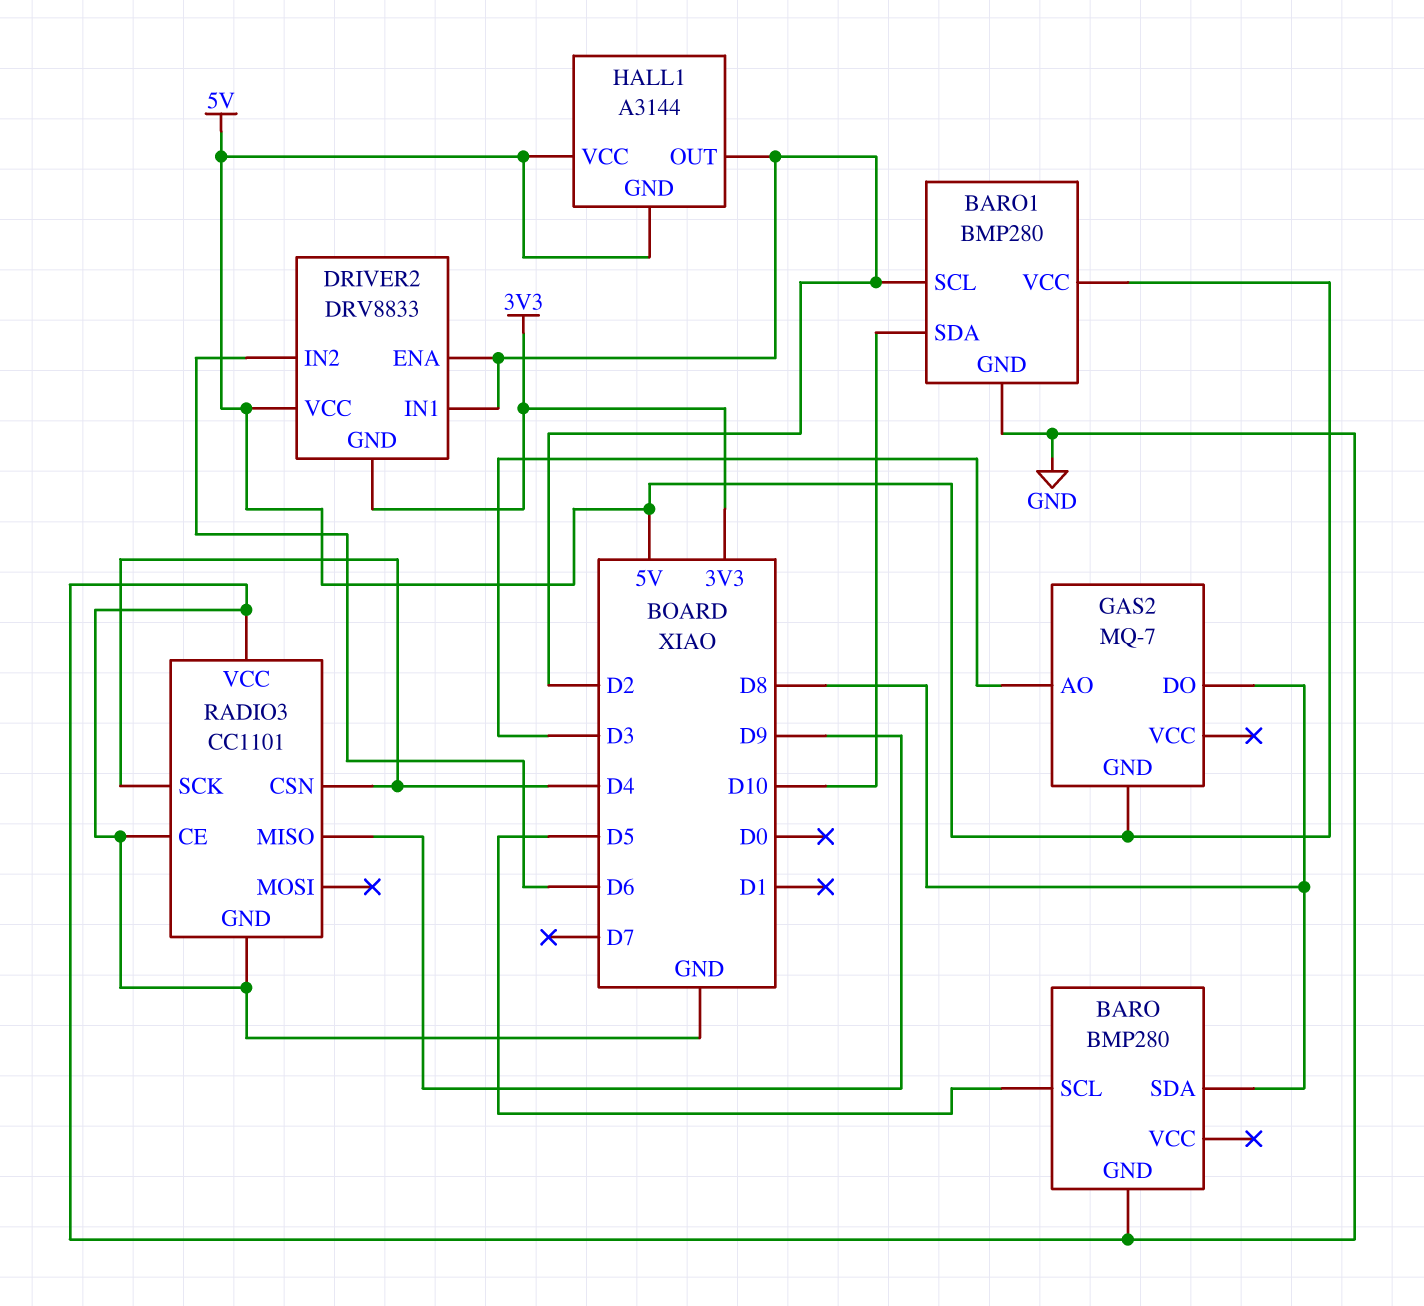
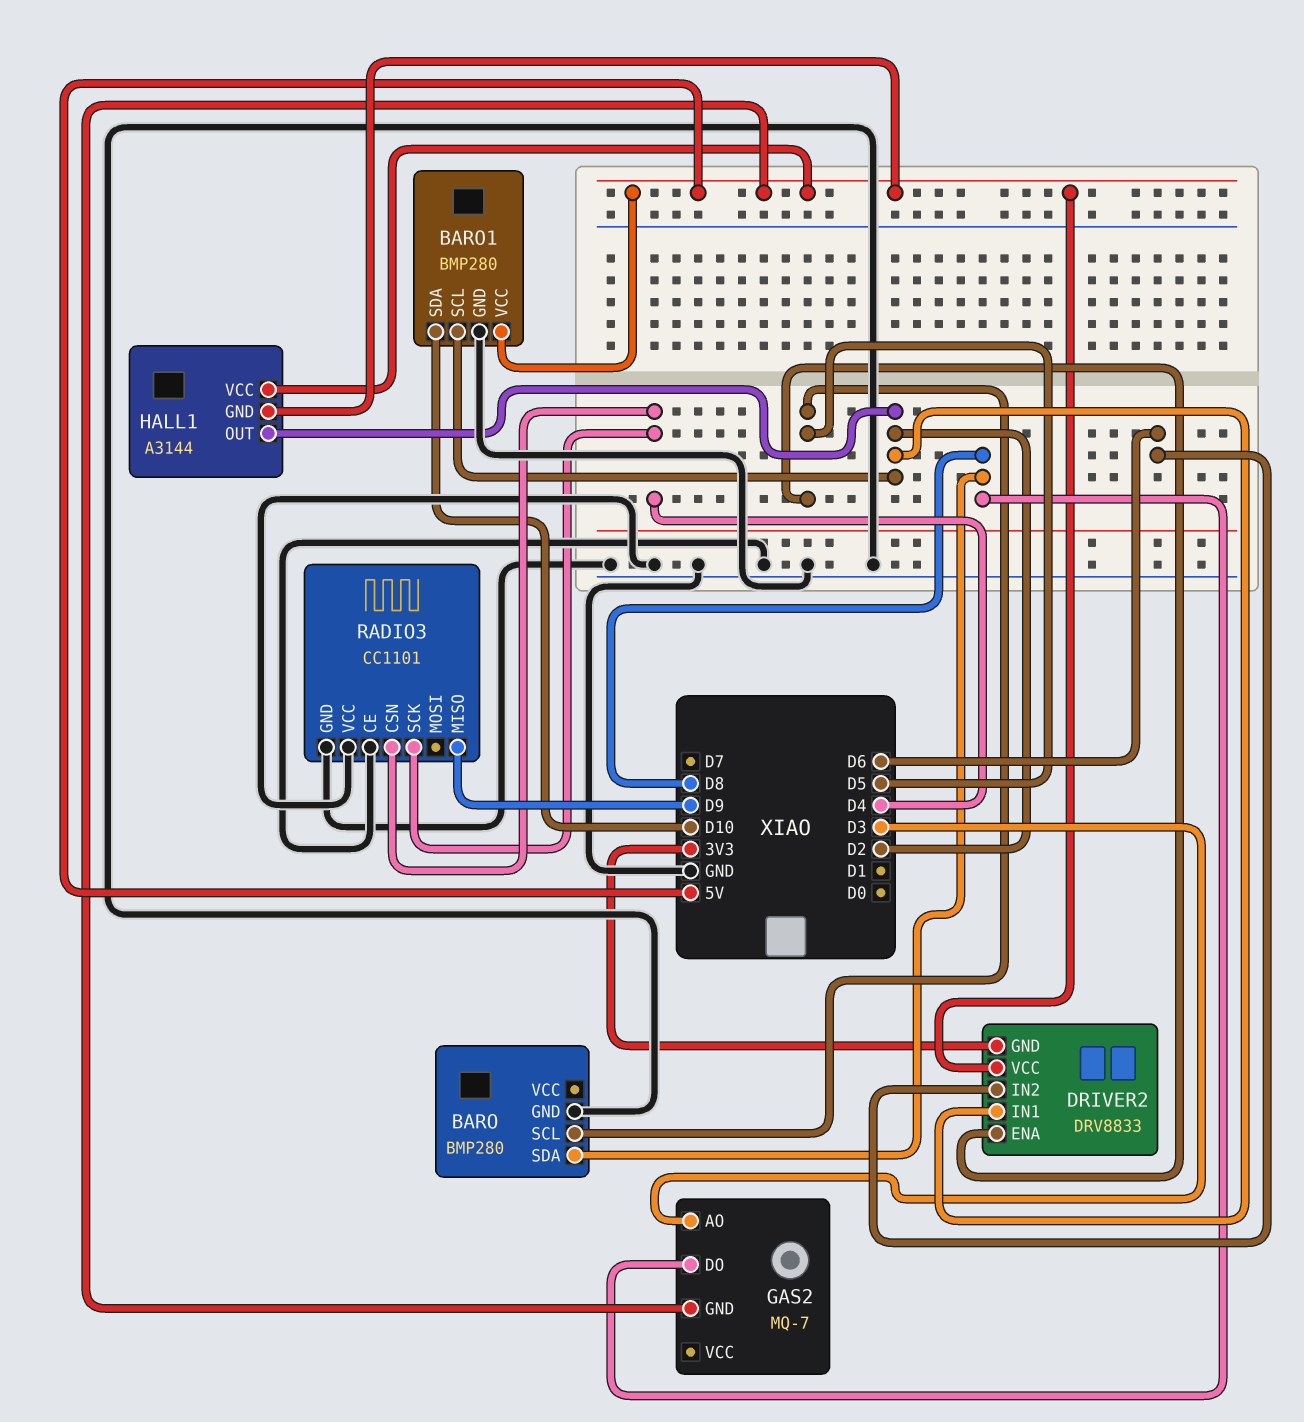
DRIVER2 pin ENA: D2 -> D5

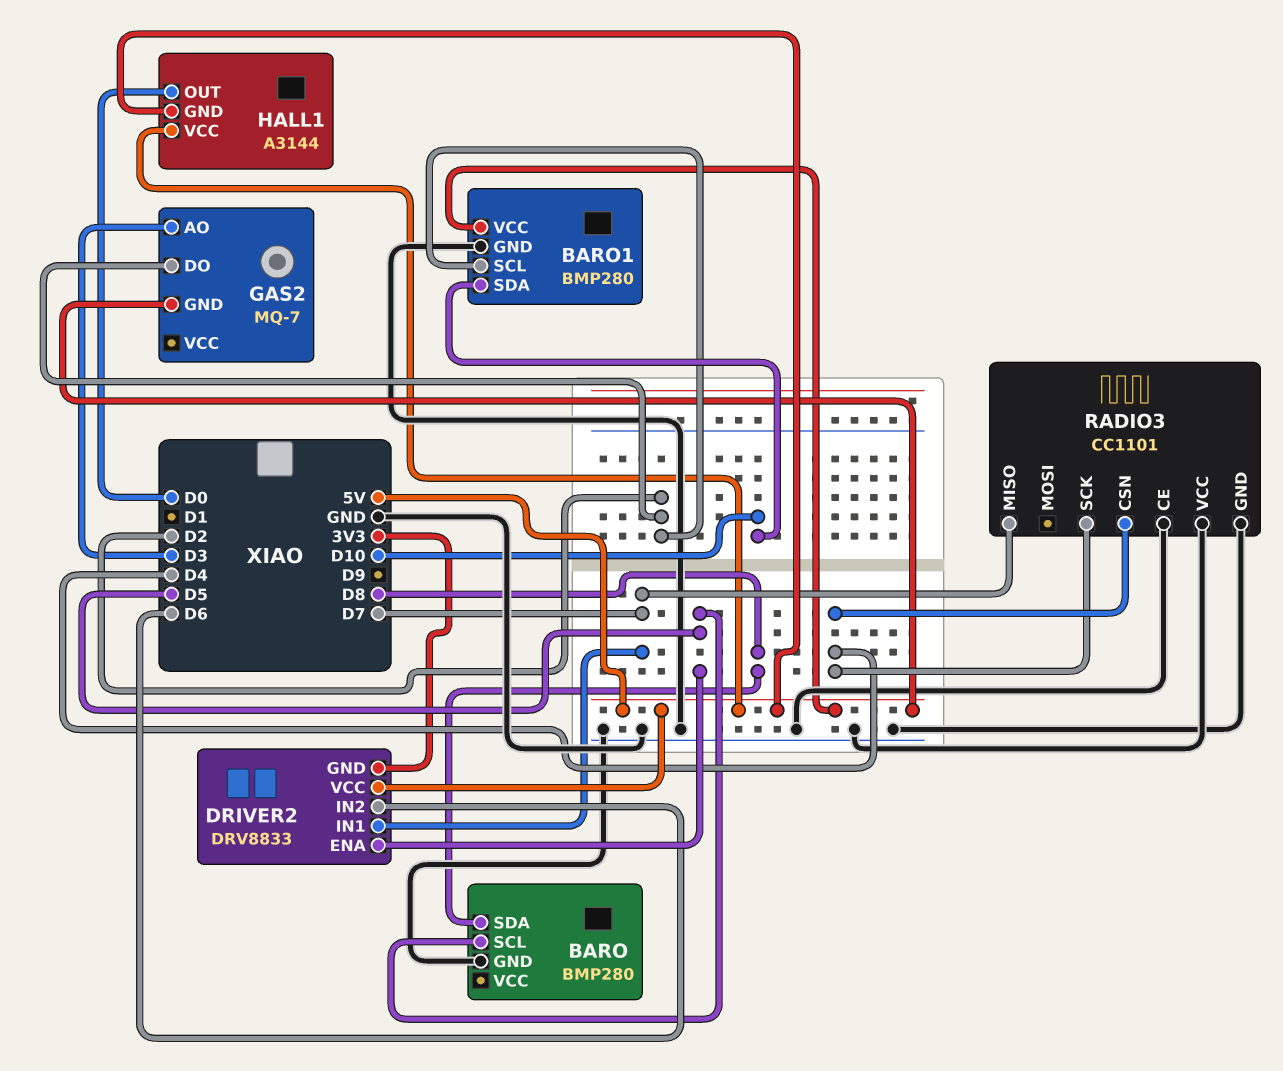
DRIVER2 pin IN1: D2 -> D7
GAS2 pin DO: D8 -> D2
HALL1 pin OUT: D2 -> D0
RADIO3 pin MISO: D9 -> D7

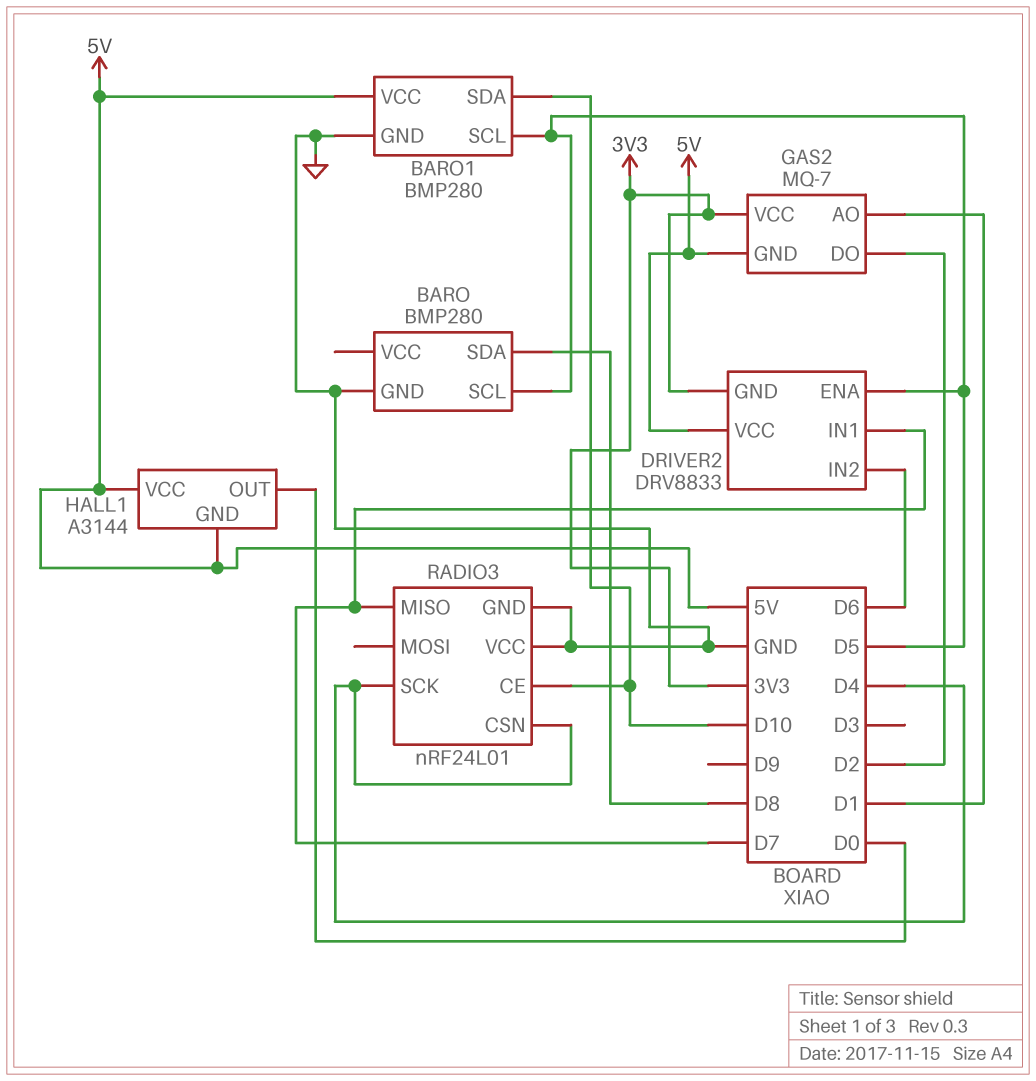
BARO1 pin SCL: D2 -> D5
GAS2 pin AO: D3 -> D1
GAS2 pin VCC: none -> 3V3
RADIO3: CC1101 -> nRF24L01
RADIO3 pin CE: GND -> D10

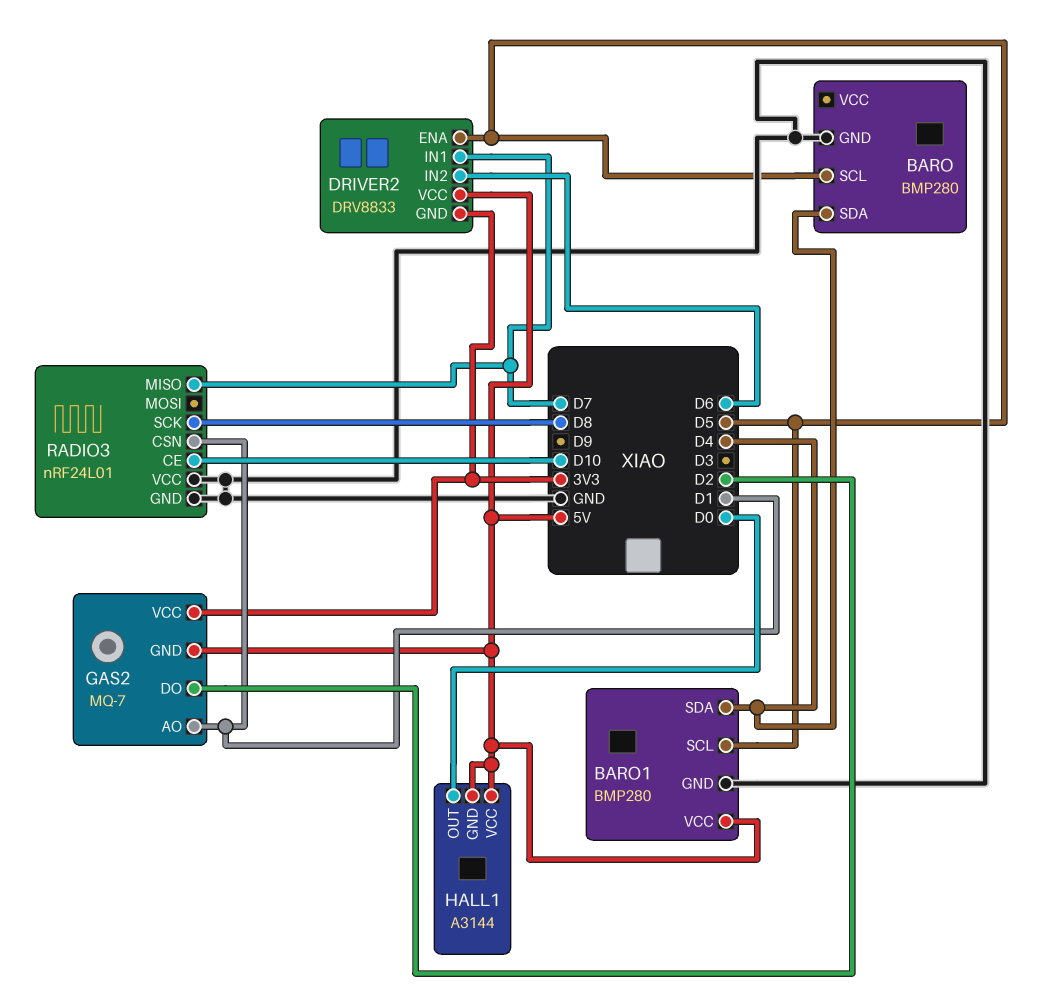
BARO pin SDA: D8 -> D4
BARO1 pin SDA: D10 -> D4
RADIO3 pin CSN: D4 -> D1
RADIO3 pin SCK: D4 -> D8

